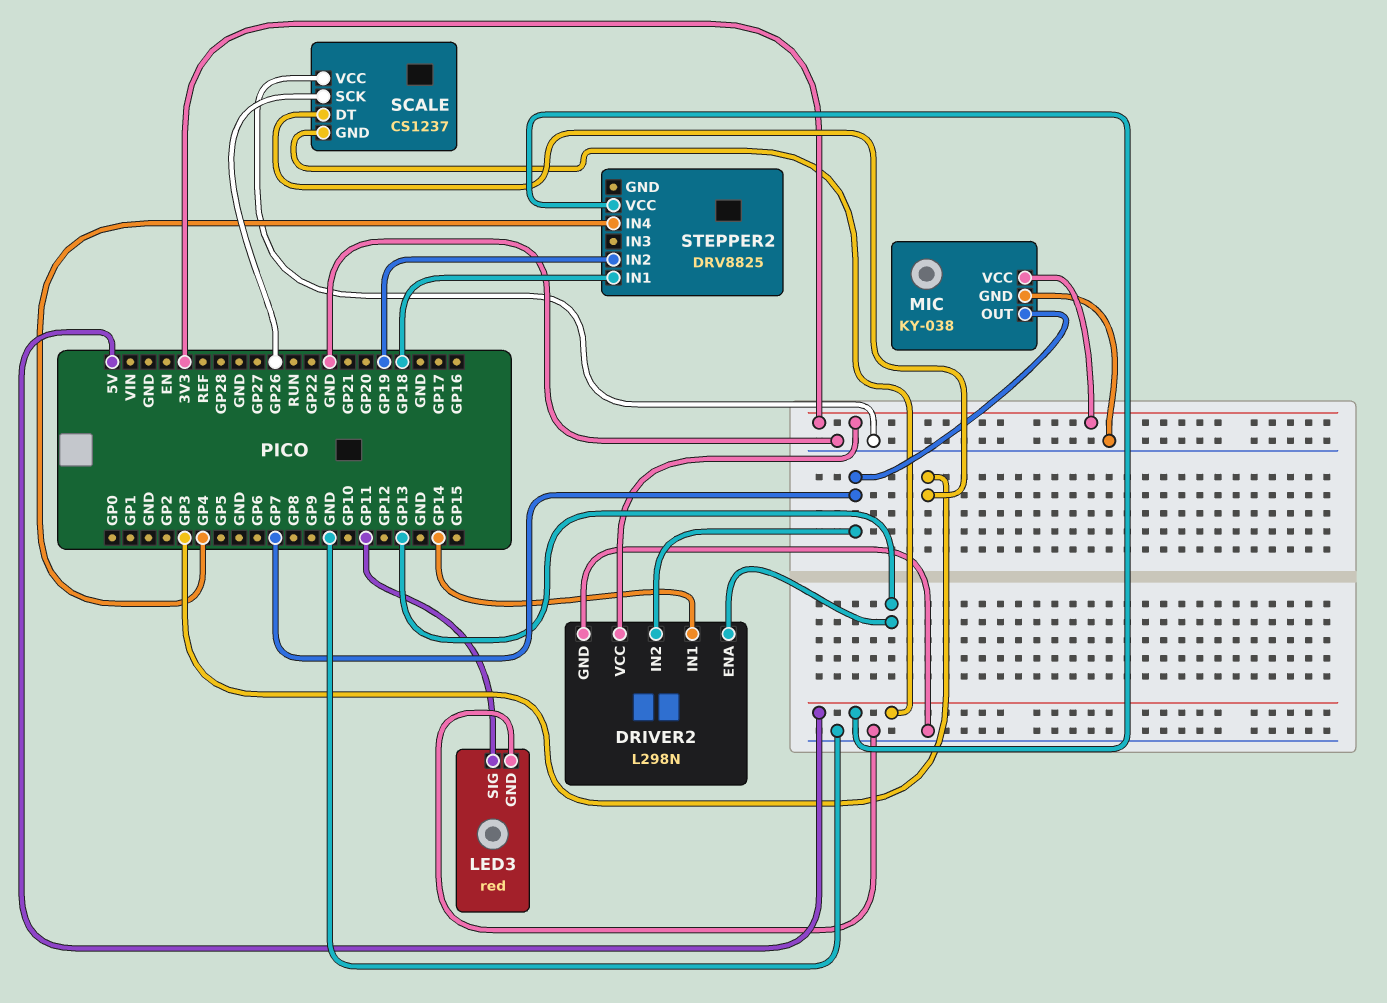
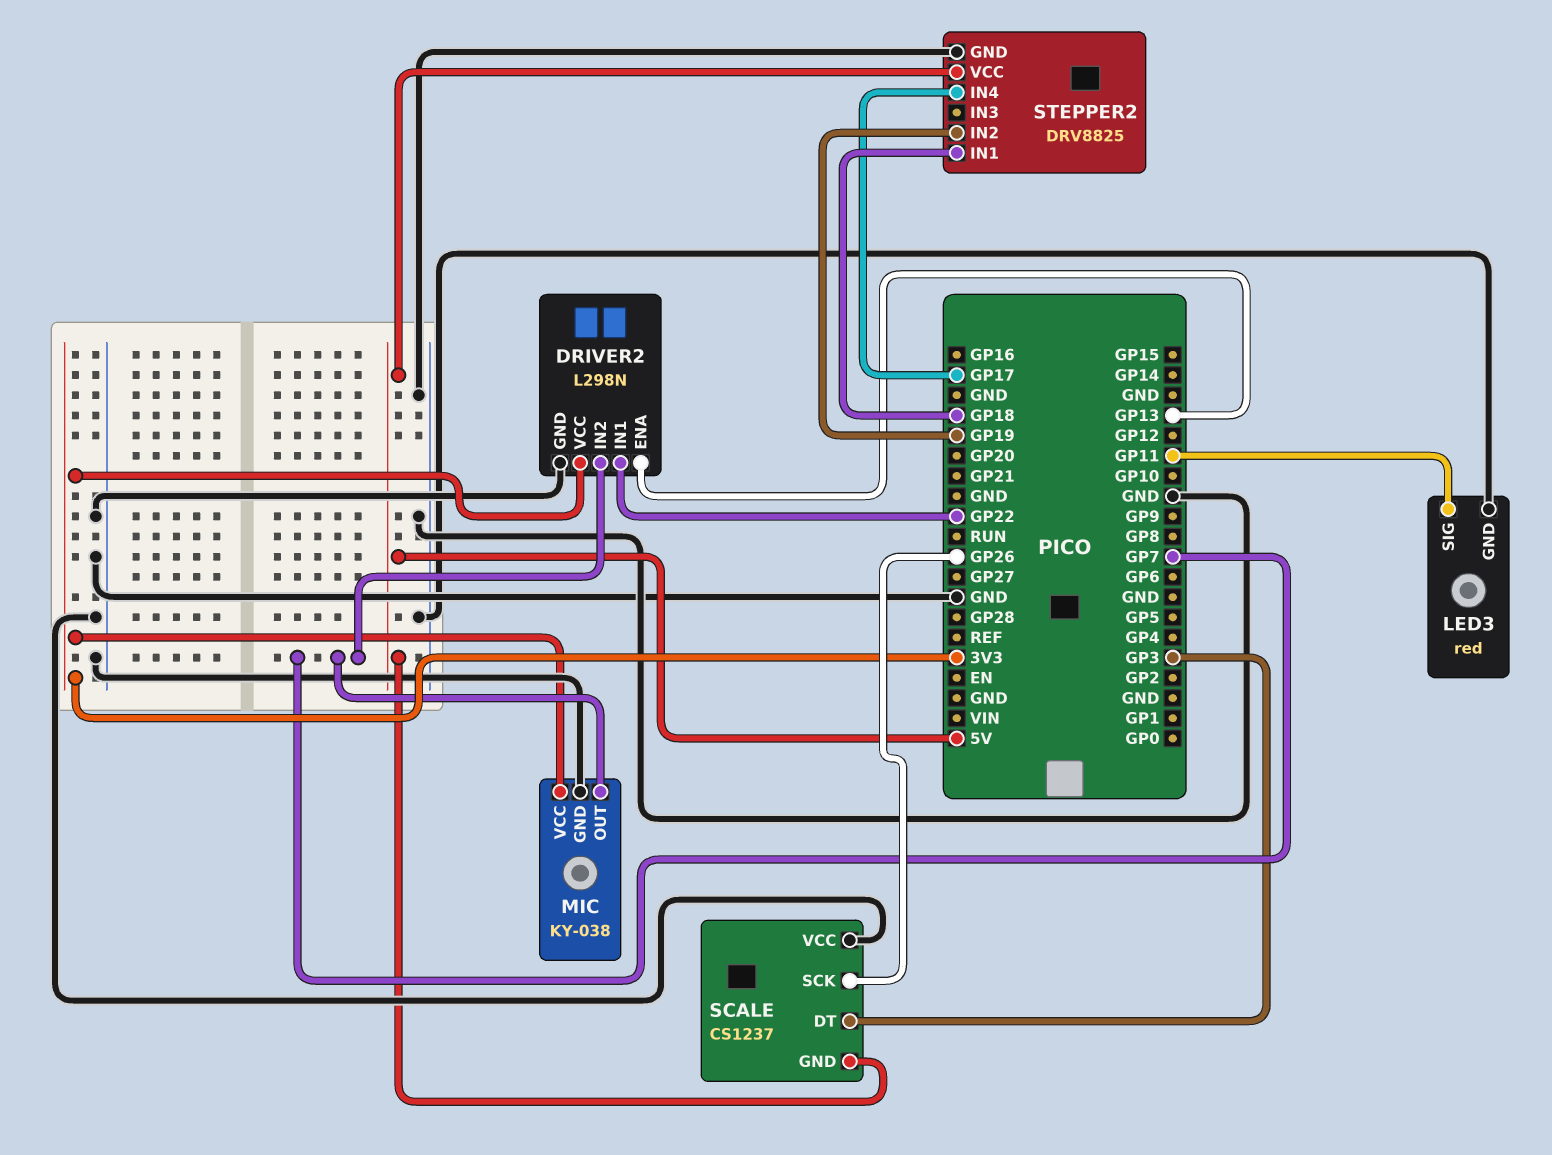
DRIVER2 pin IN1: GP14 -> GP22
STEPPER2 pin GND: none -> GND
STEPPER2 pin IN4: GP4 -> GP17

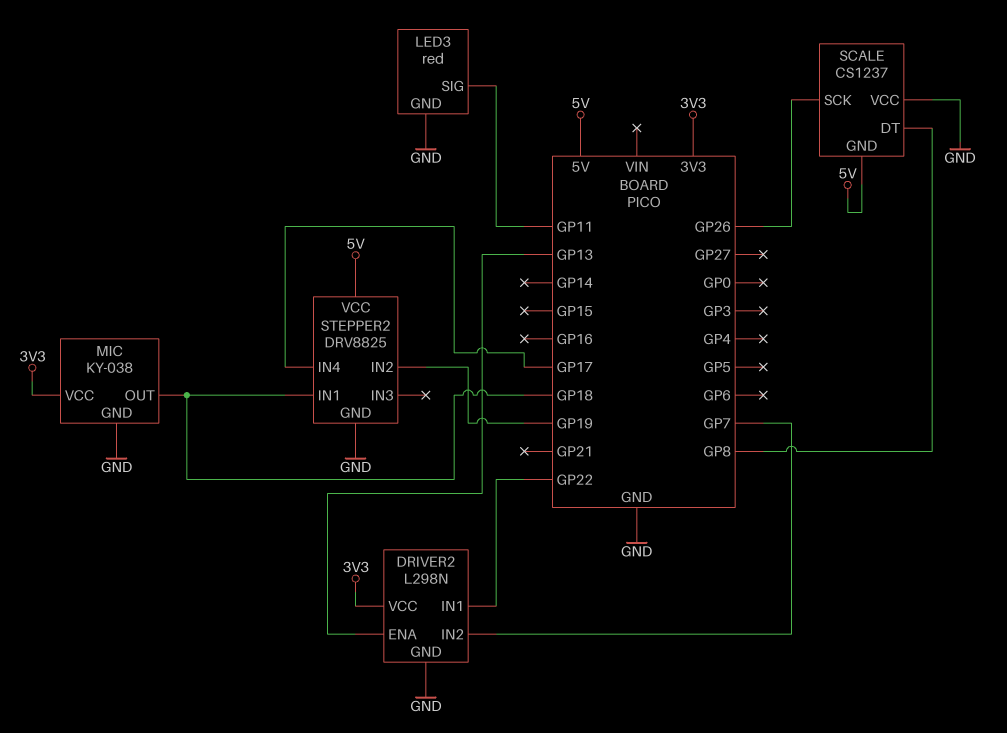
MIC pin OUT: GP7 -> GP18
SCALE pin DT: GP3 -> GP8

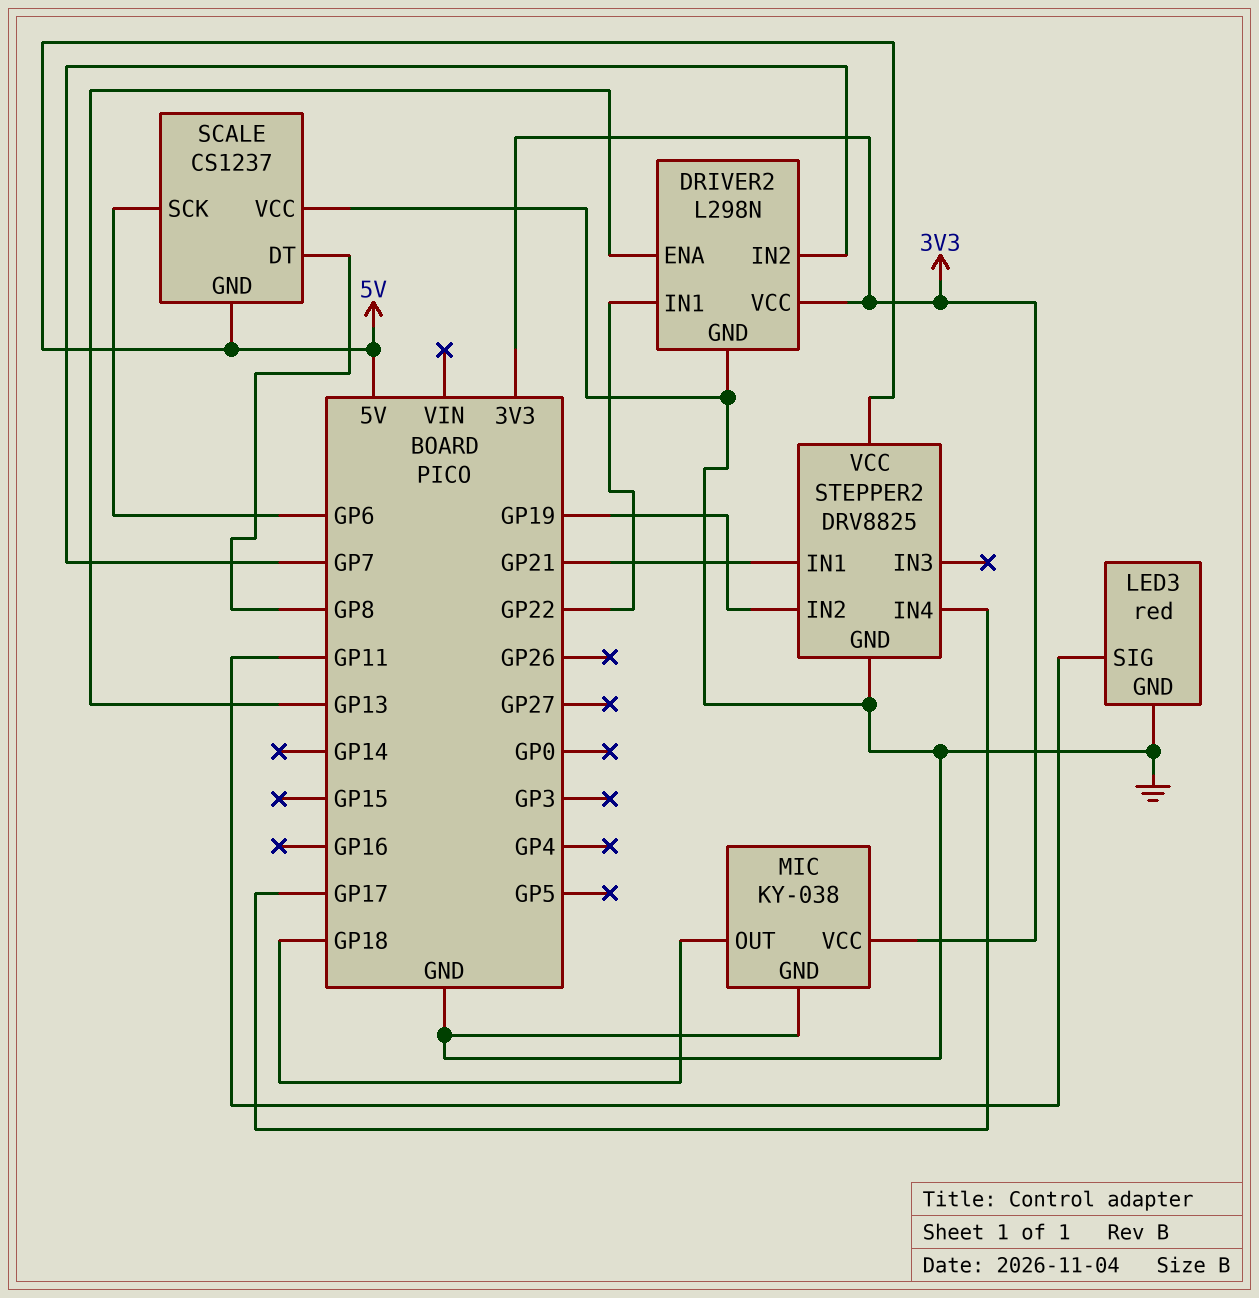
SCALE pin SCK: GP26 -> GP6
STEPPER2 pin IN1: GP18 -> GP21

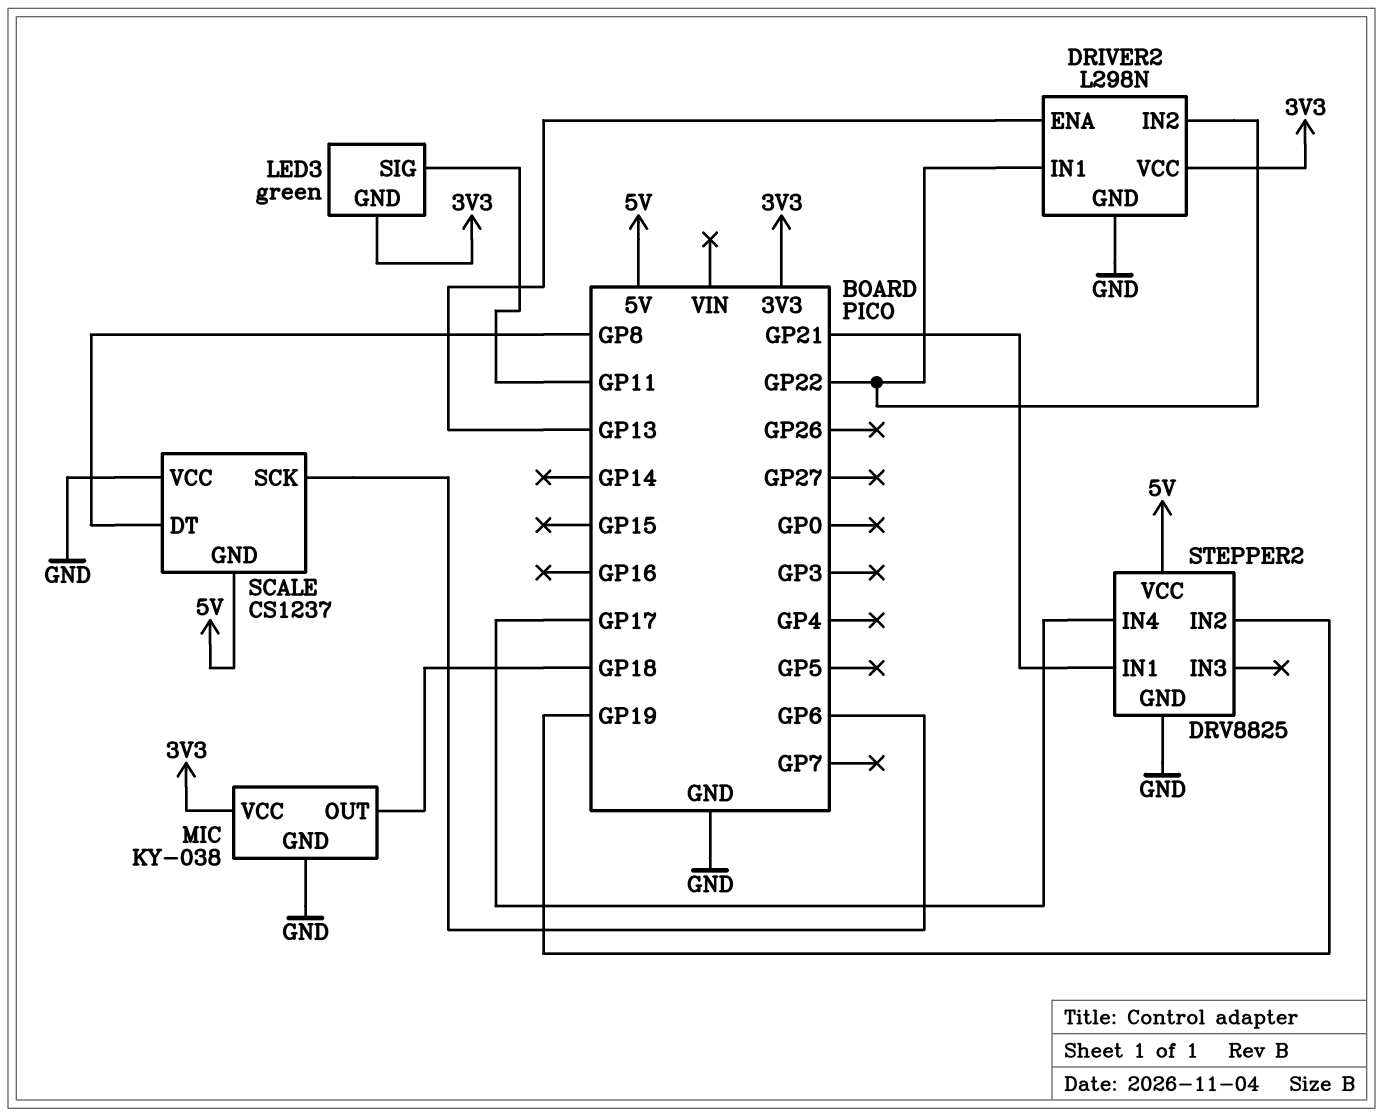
DRIVER2 pin IN2: GP7 -> GP22
LED3: red -> green
LED3 pin GND: GND -> 3V3

